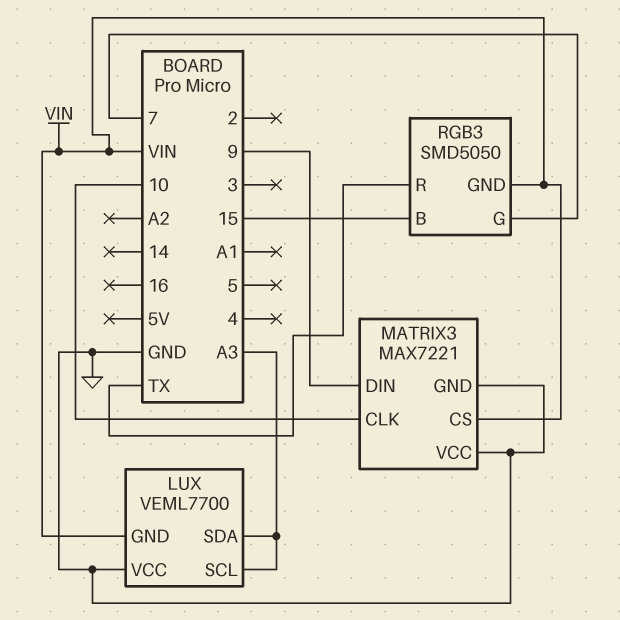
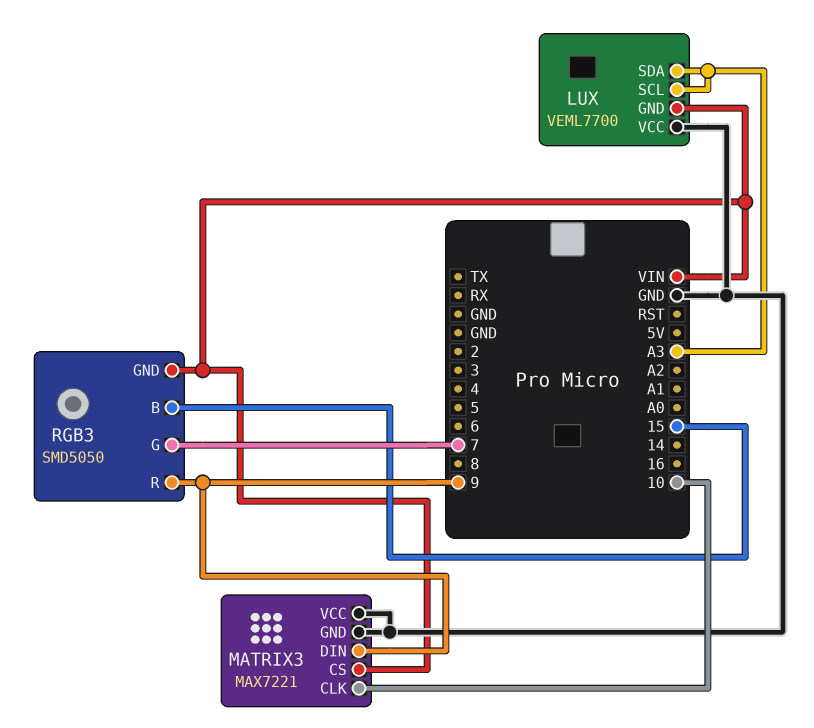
RGB3 pin R: TX -> 9

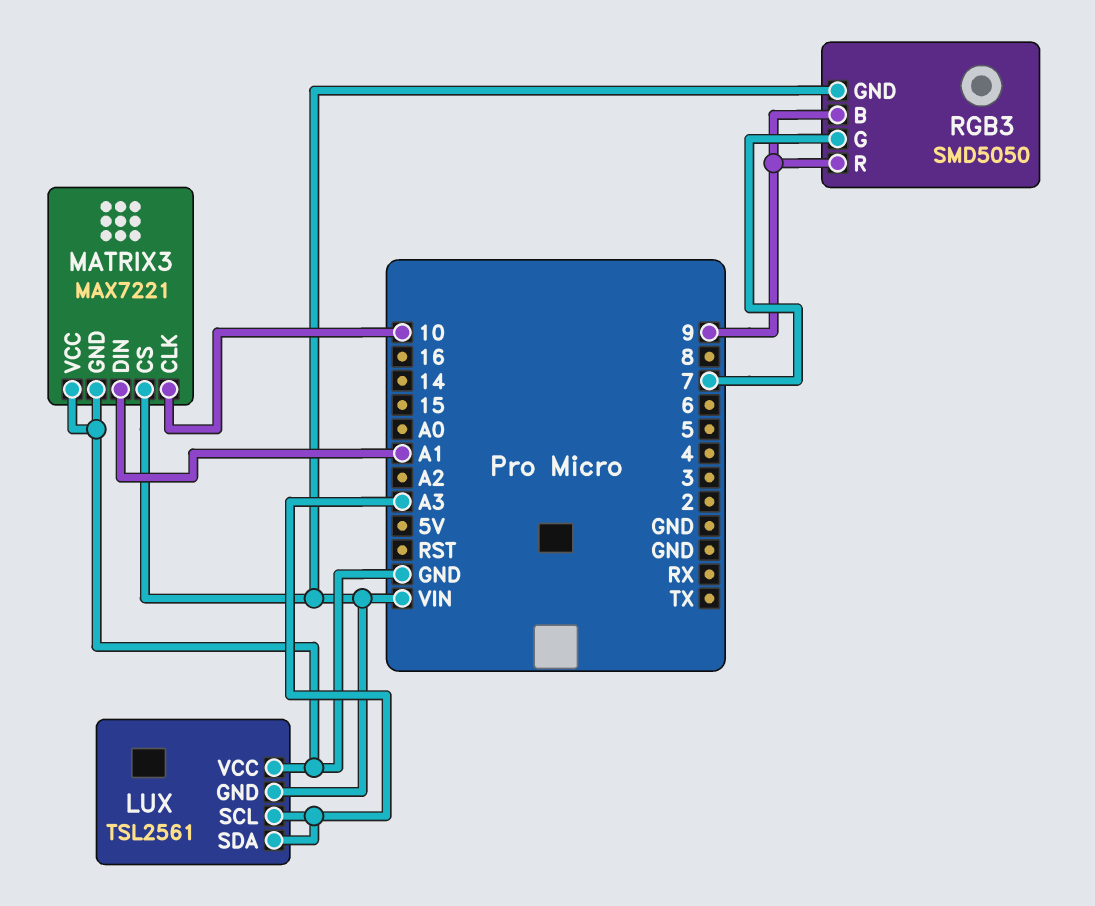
LUX: VEML7700 -> TSL2561
MATRIX3 pin DIN: 9 -> A1
RGB3 pin B: 15 -> 9

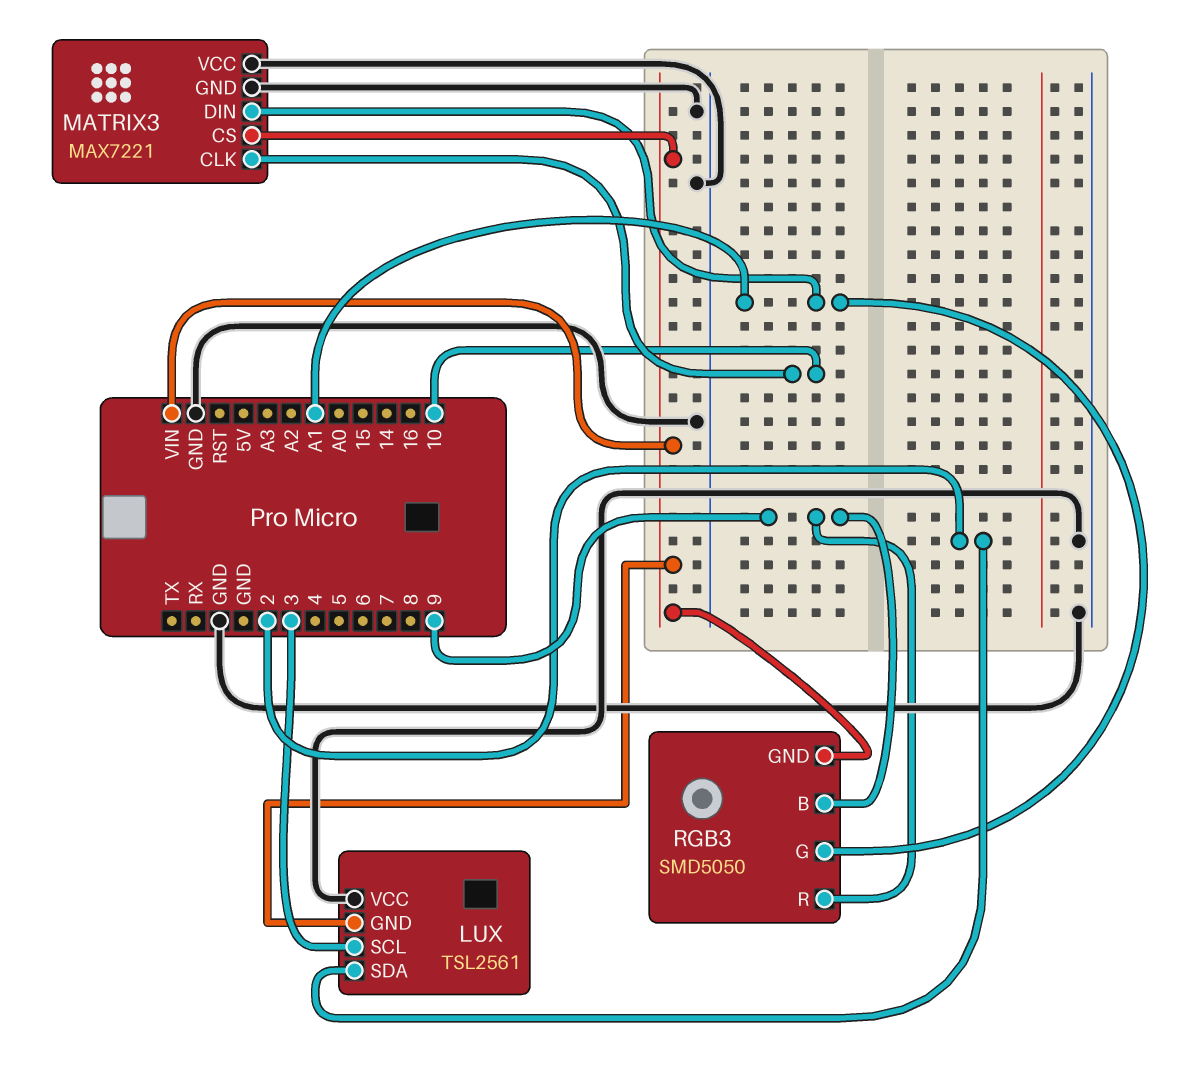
LUX pin SCL: A3 -> 3
LUX pin SDA: A3 -> 2
RGB3 pin G: 7 -> A1

